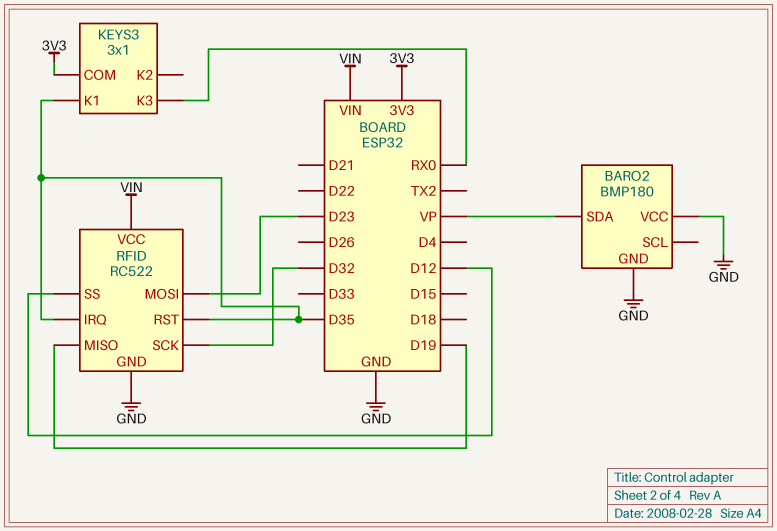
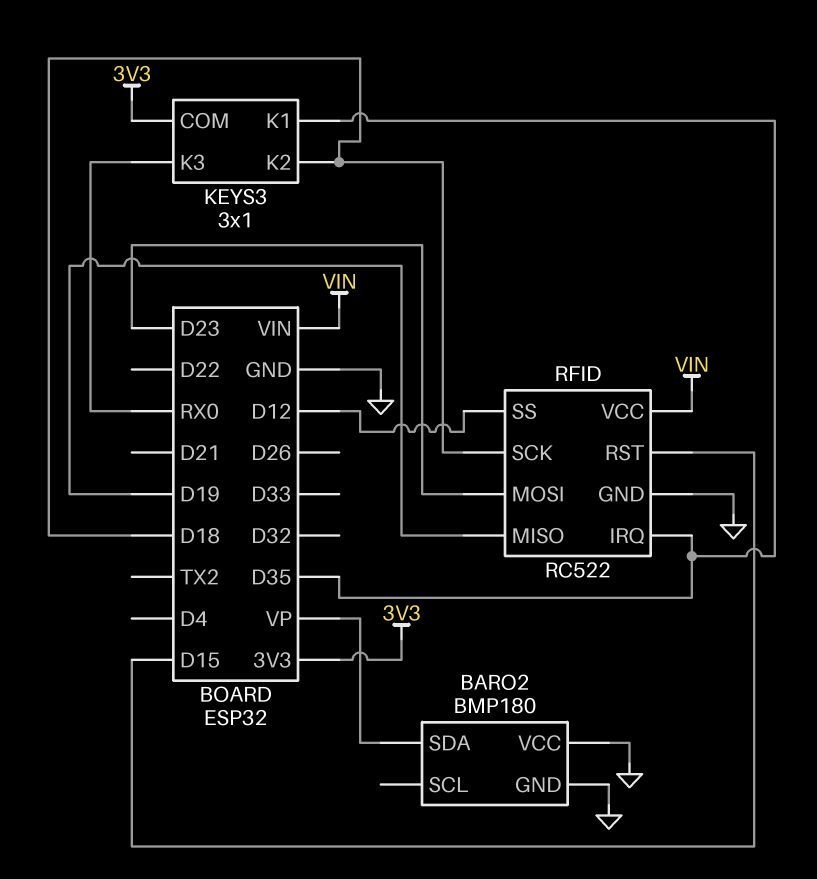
KEYS3 pin K2: none -> D18
RFID pin RST: D35 -> D15
RFID pin SCK: D32 -> D18

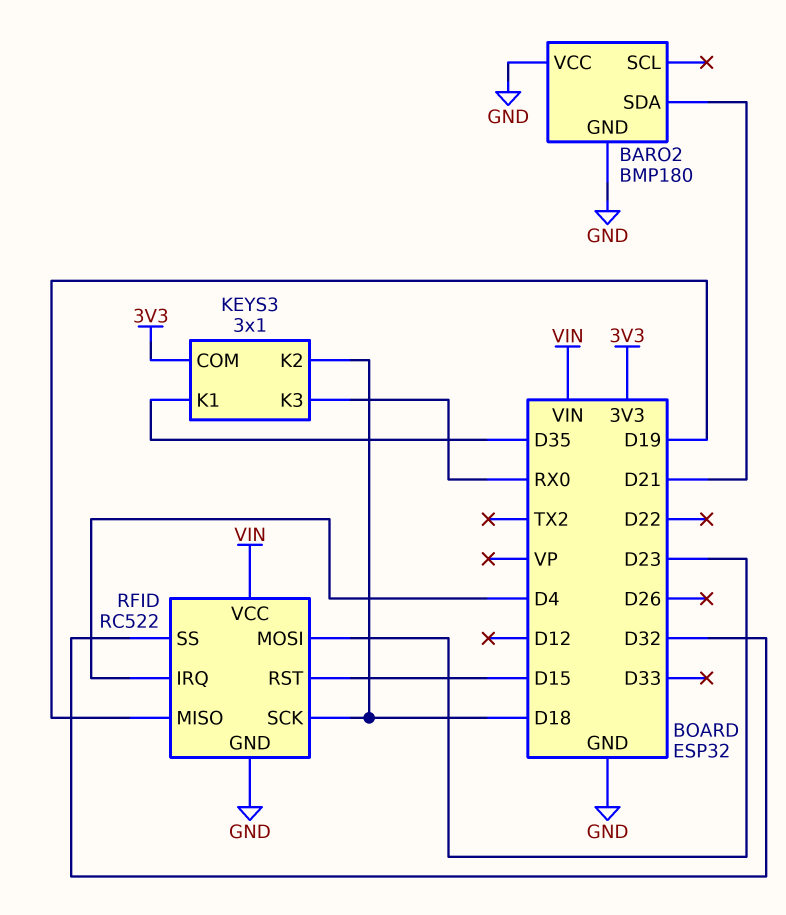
BARO2 pin SDA: VP -> D21
RFID pin IRQ: D35 -> D4
RFID pin SS: D12 -> D32

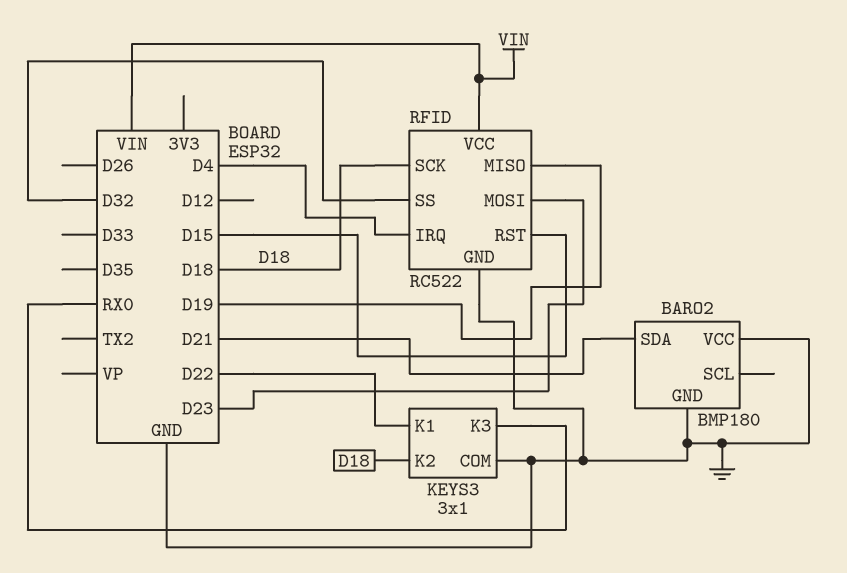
KEYS3 pin COM: 3V3 -> GND
KEYS3 pin K1: D35 -> D22

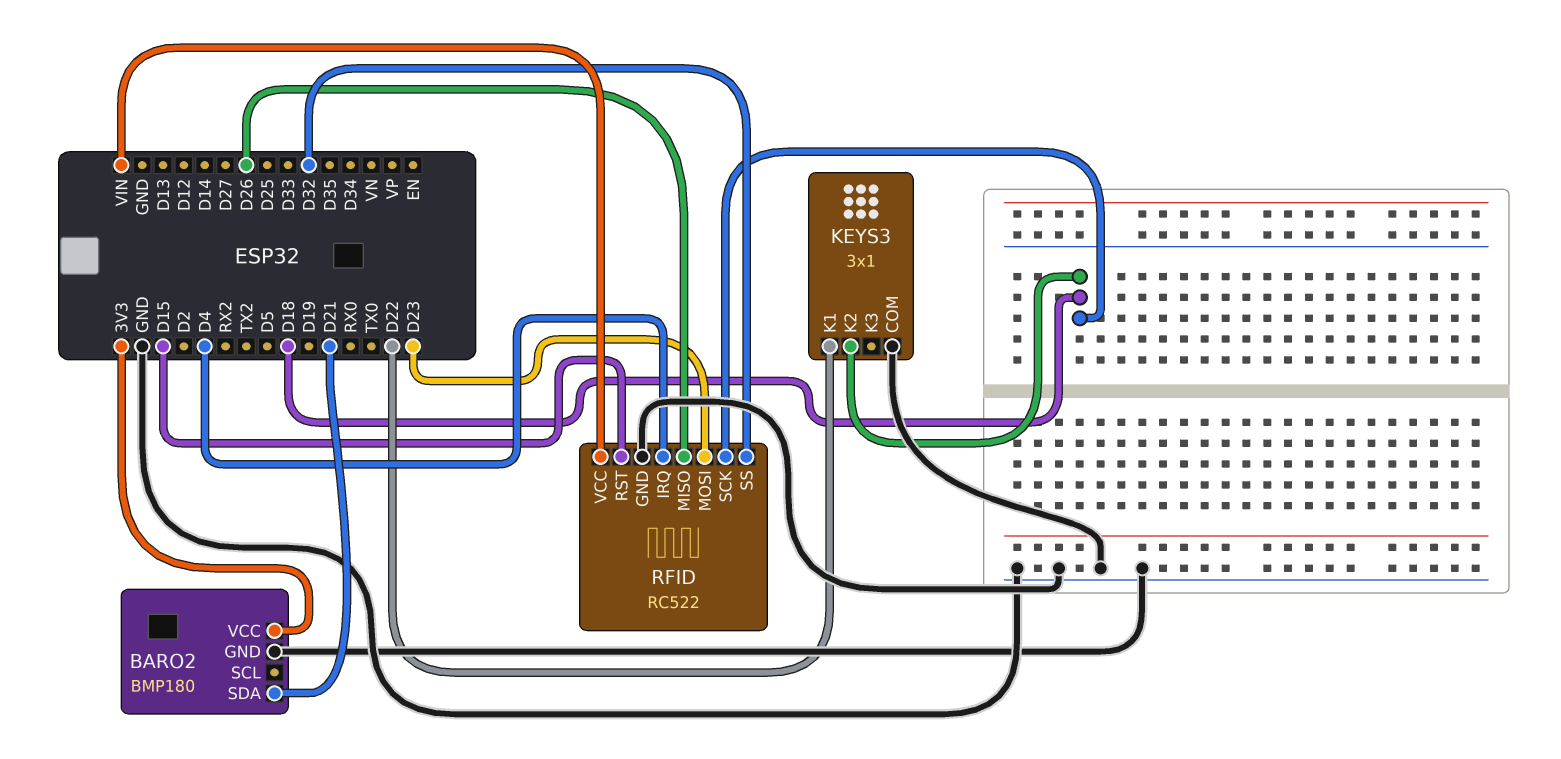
BARO2 pin VCC: GND -> 3V3
KEYS3 pin K3: RX0 -> none
RFID pin MISO: D19 -> D26

